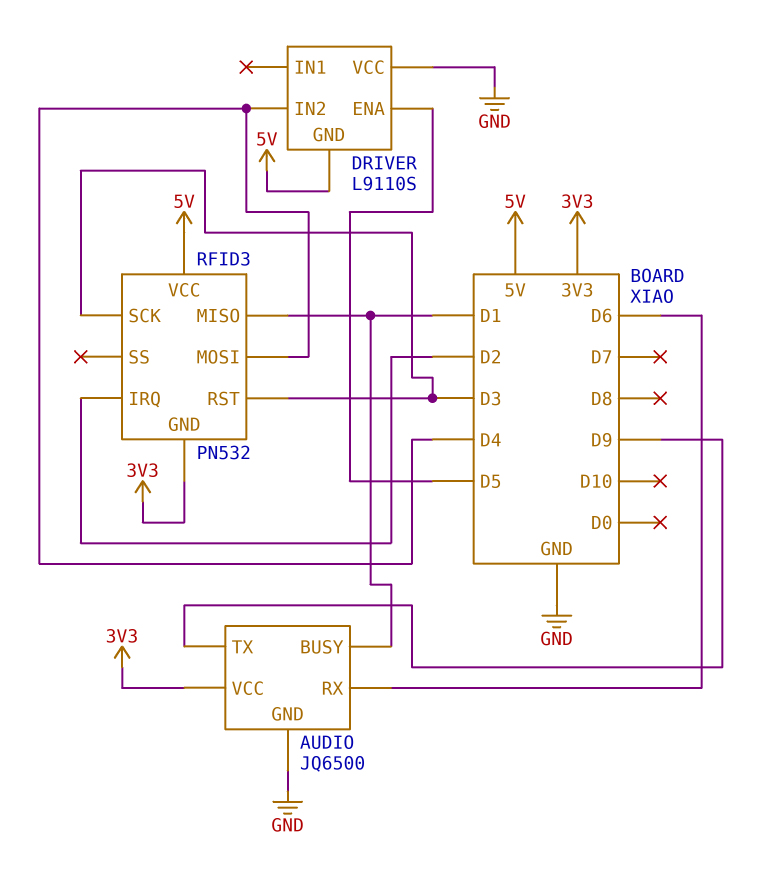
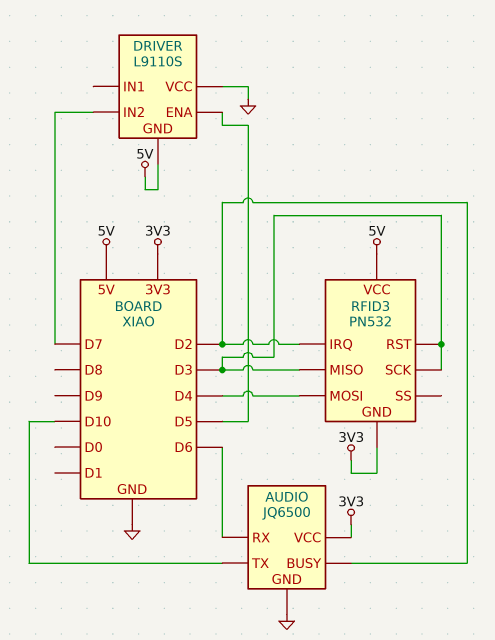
AUDIO pin BUSY: D1 -> D2
AUDIO pin TX: D9 -> D10
DRIVER pin IN2: D4 -> D7
RFID3 pin MISO: D1 -> D3

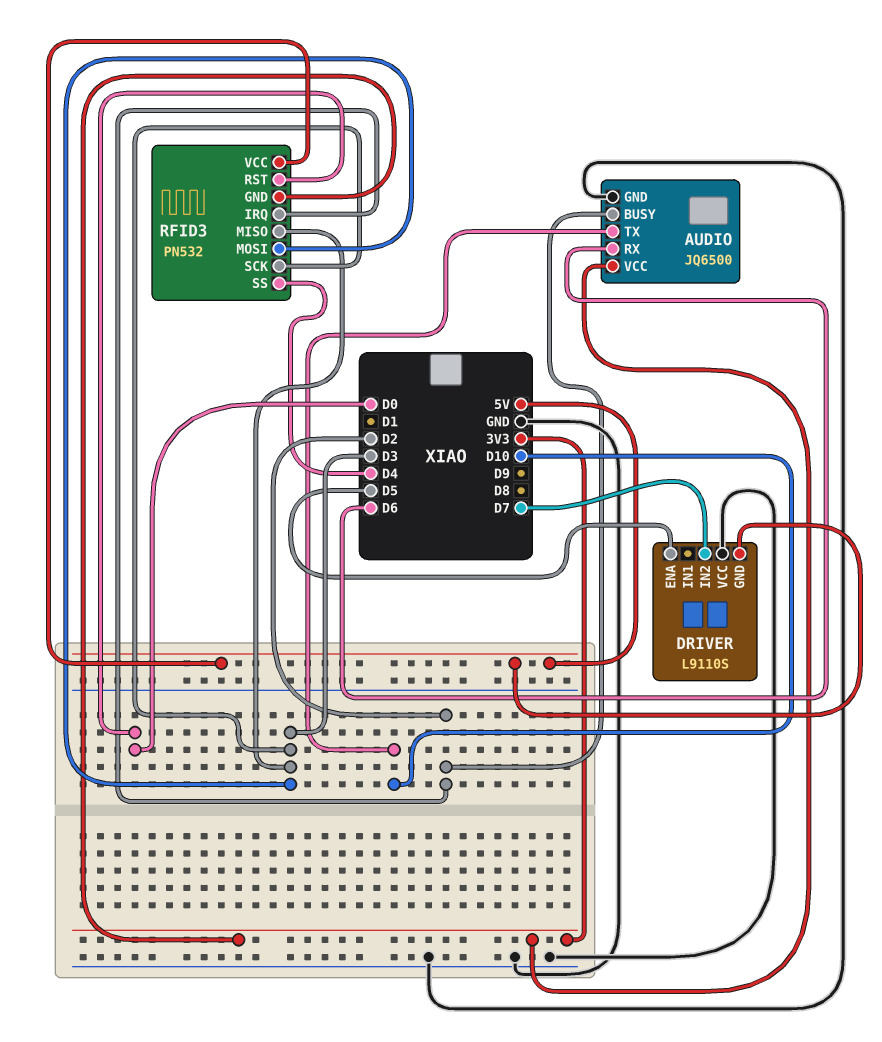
RFID3 pin MOSI: D4 -> D3
RFID3 pin RST: D3 -> D0
RFID3 pin SS: none -> D4

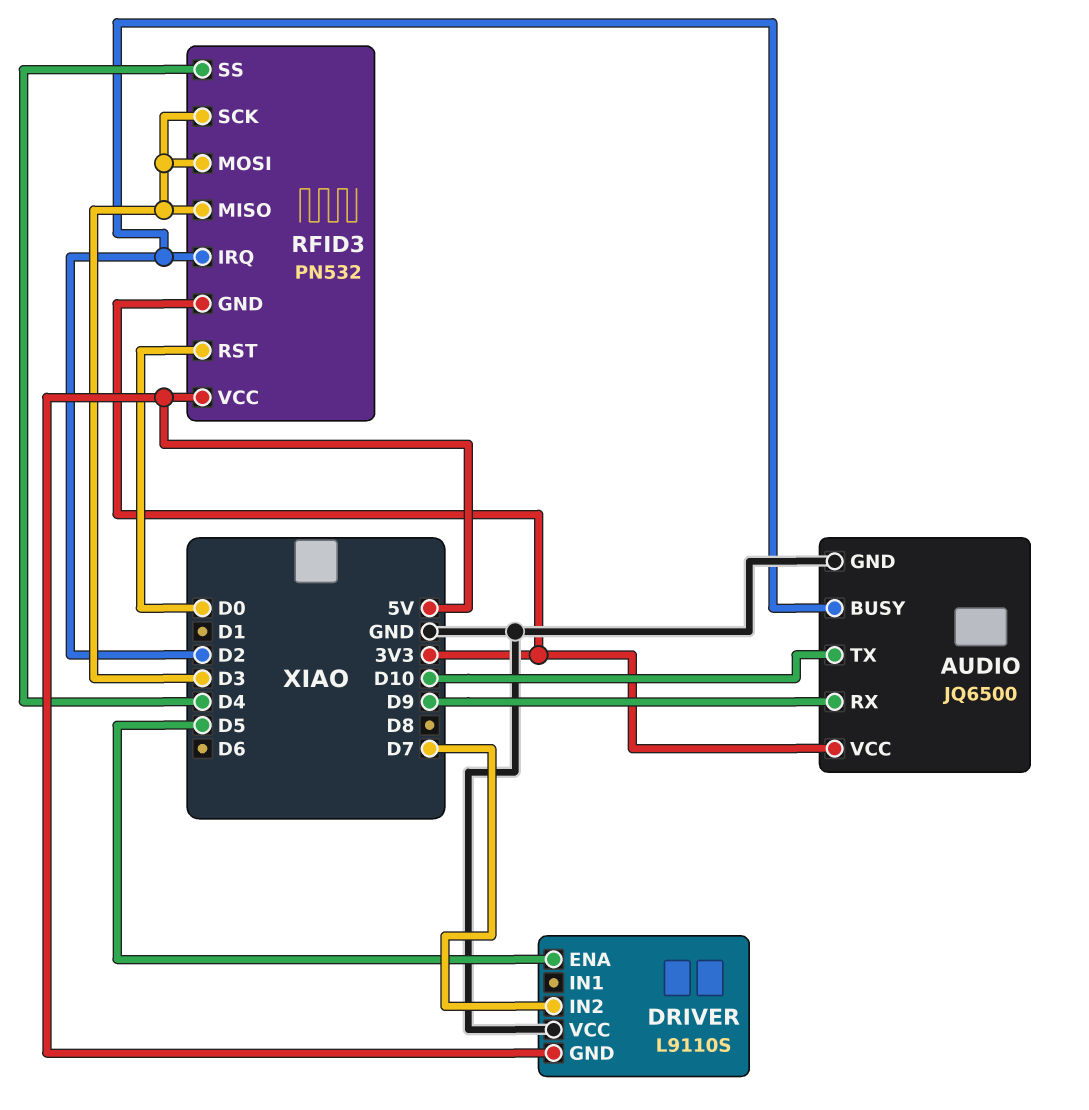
AUDIO pin RX: D6 -> D9

